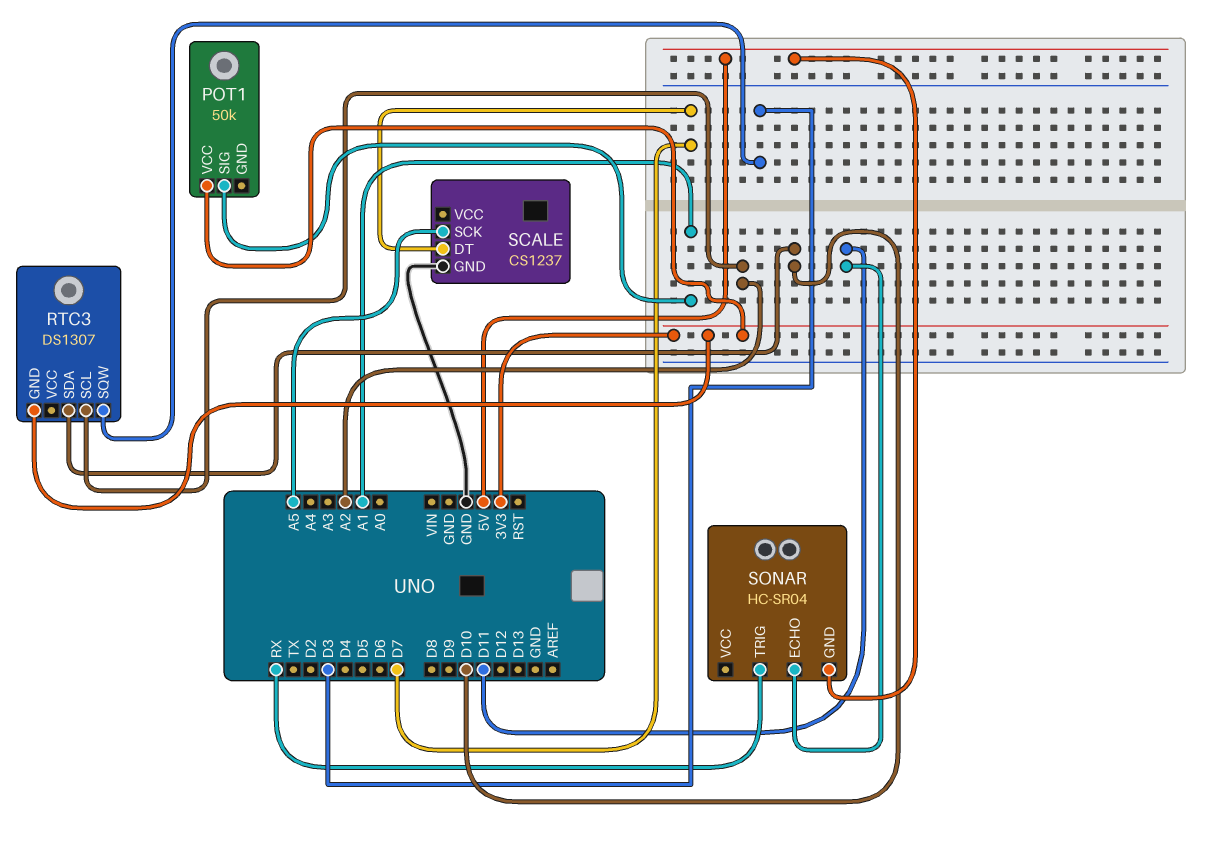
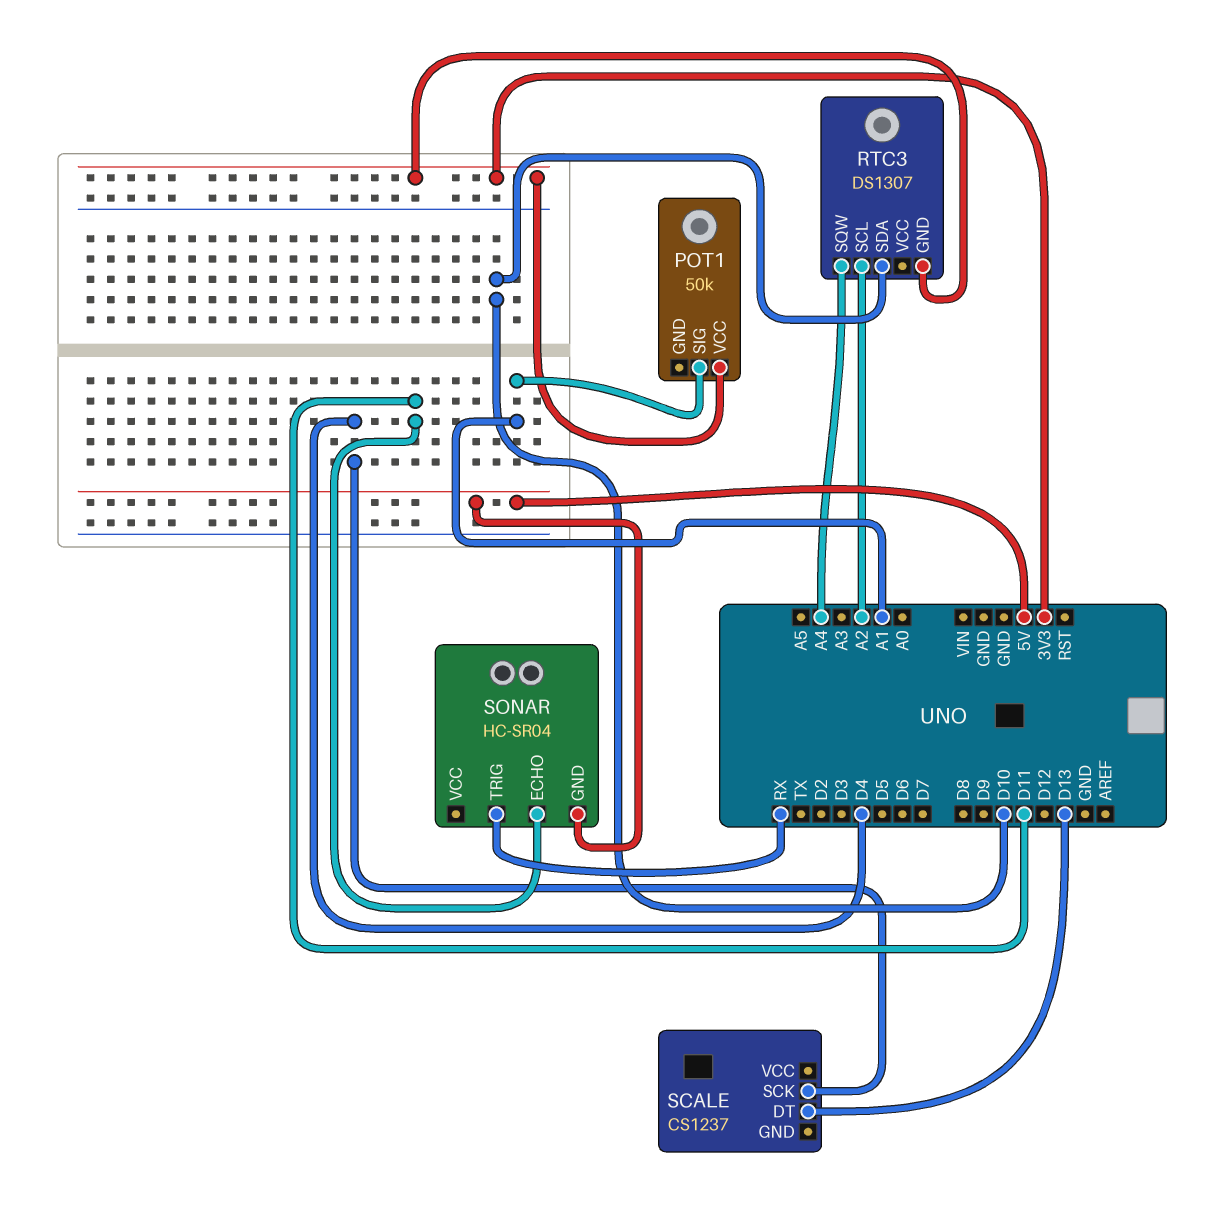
RTC3 pin SQW: D3 -> A4
SCALE pin DT: D7 -> D13
SCALE pin GND: GND -> none
SCALE pin SCK: A5 -> D4

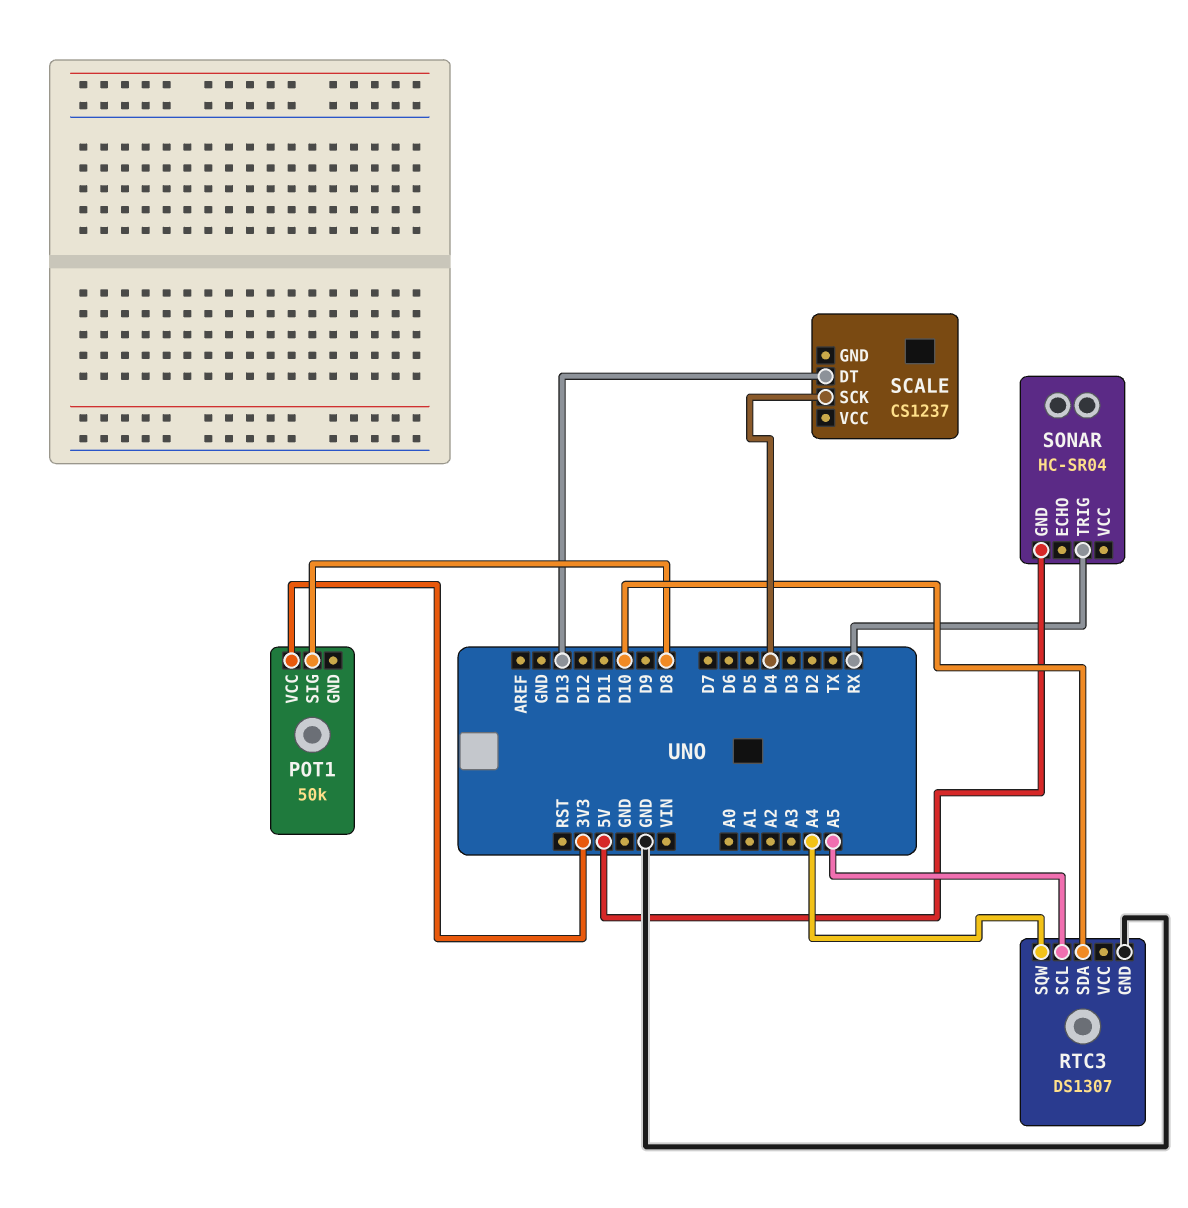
POT1 pin SIG: A1 -> D8
RTC3 pin GND: 3V3 -> GND
RTC3 pin SCL: A2 -> A5
SONAR pin ECHO: D11 -> none

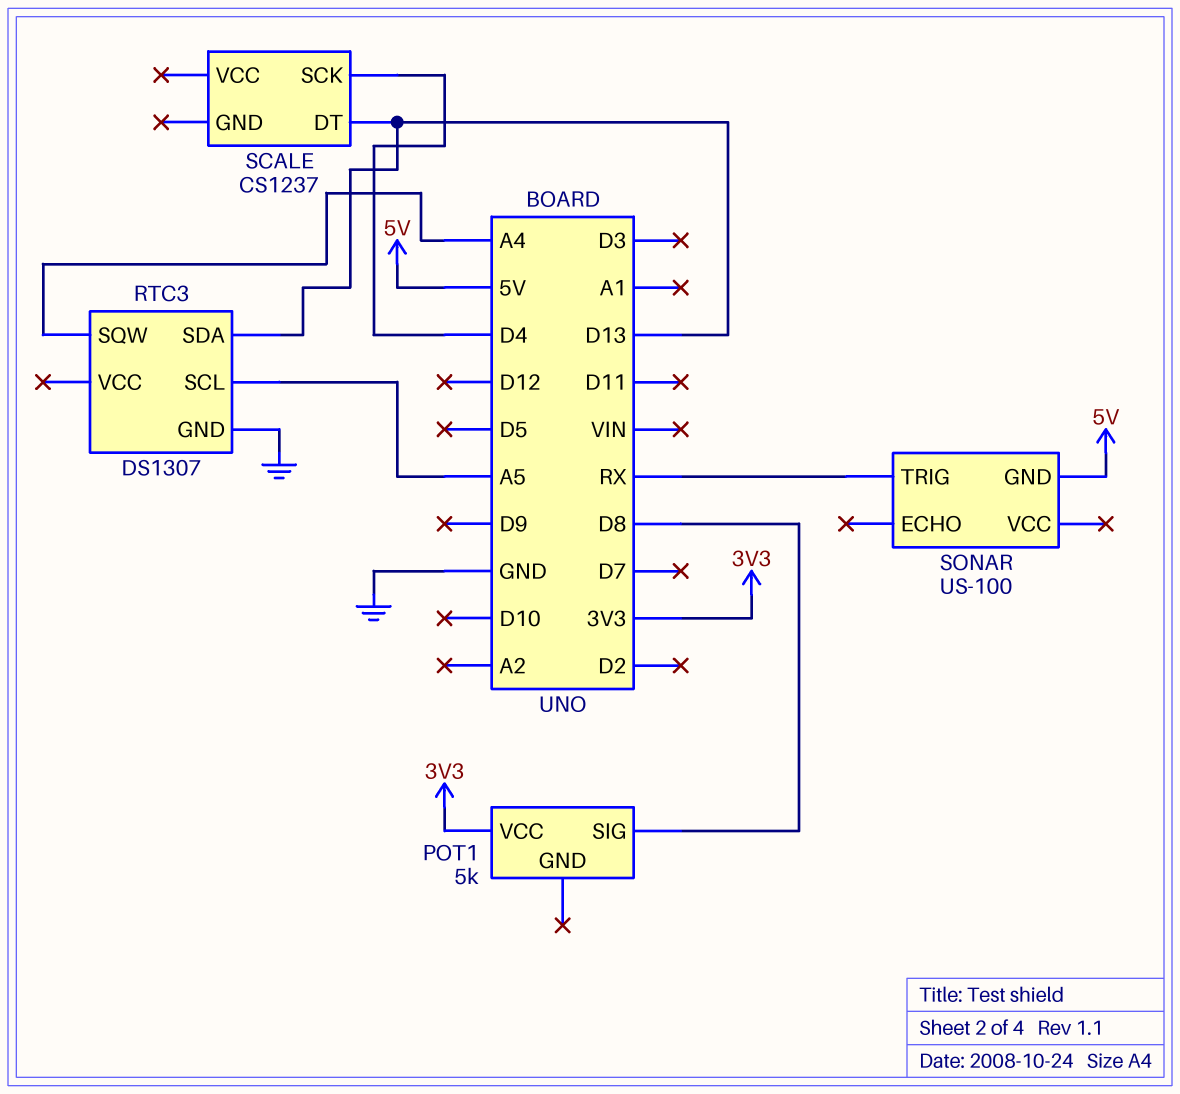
POT1: 50k -> 5k
RTC3 pin SDA: D10 -> D13
SONAR: HC-SR04 -> US-100

